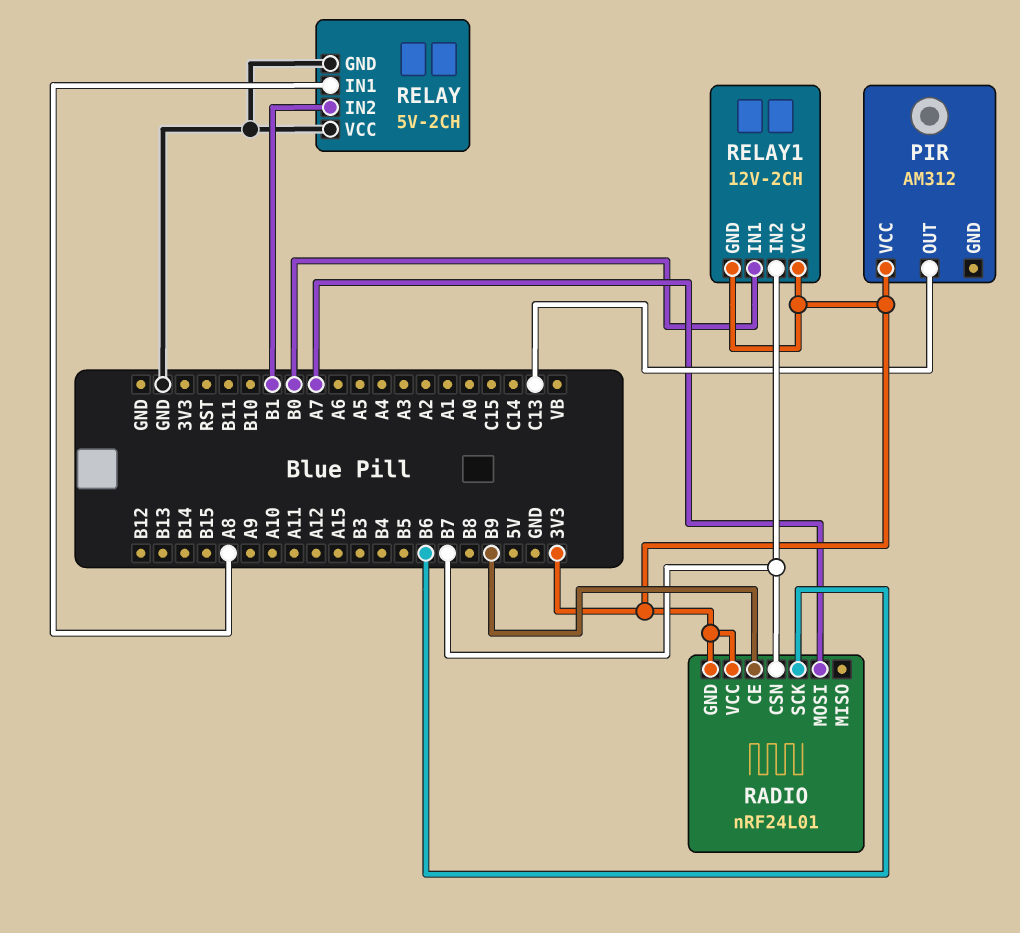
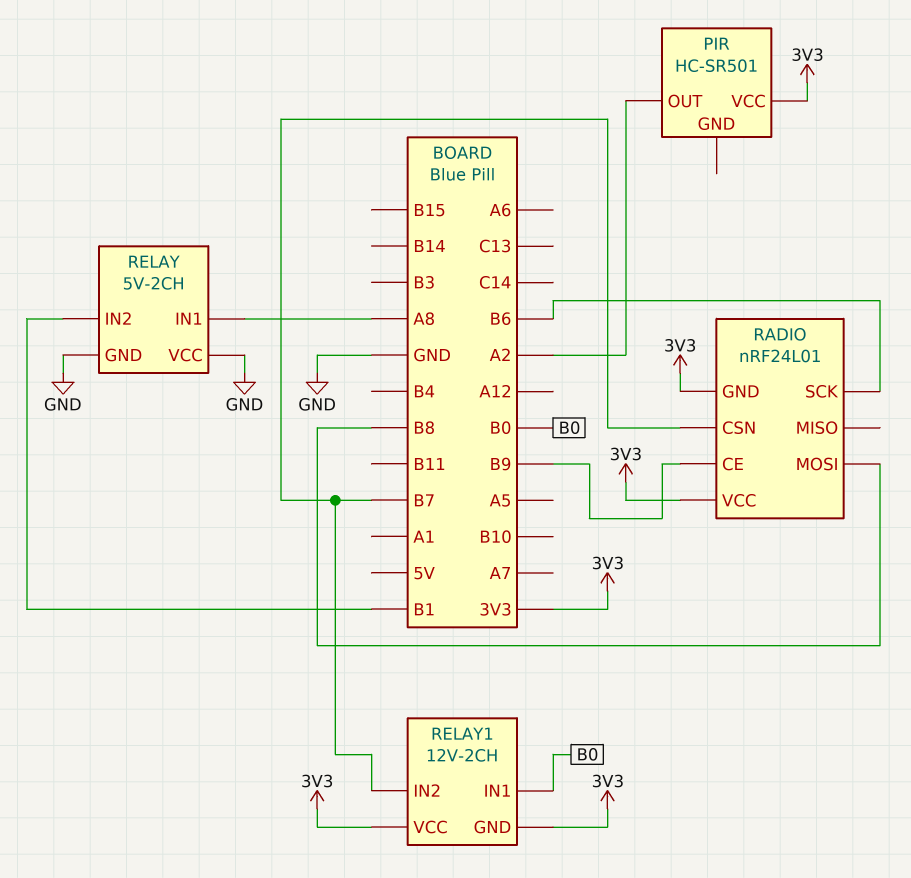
PIR: AM312 -> HC-SR501
PIR pin OUT: C13 -> A2
RADIO pin MOSI: A7 -> B8

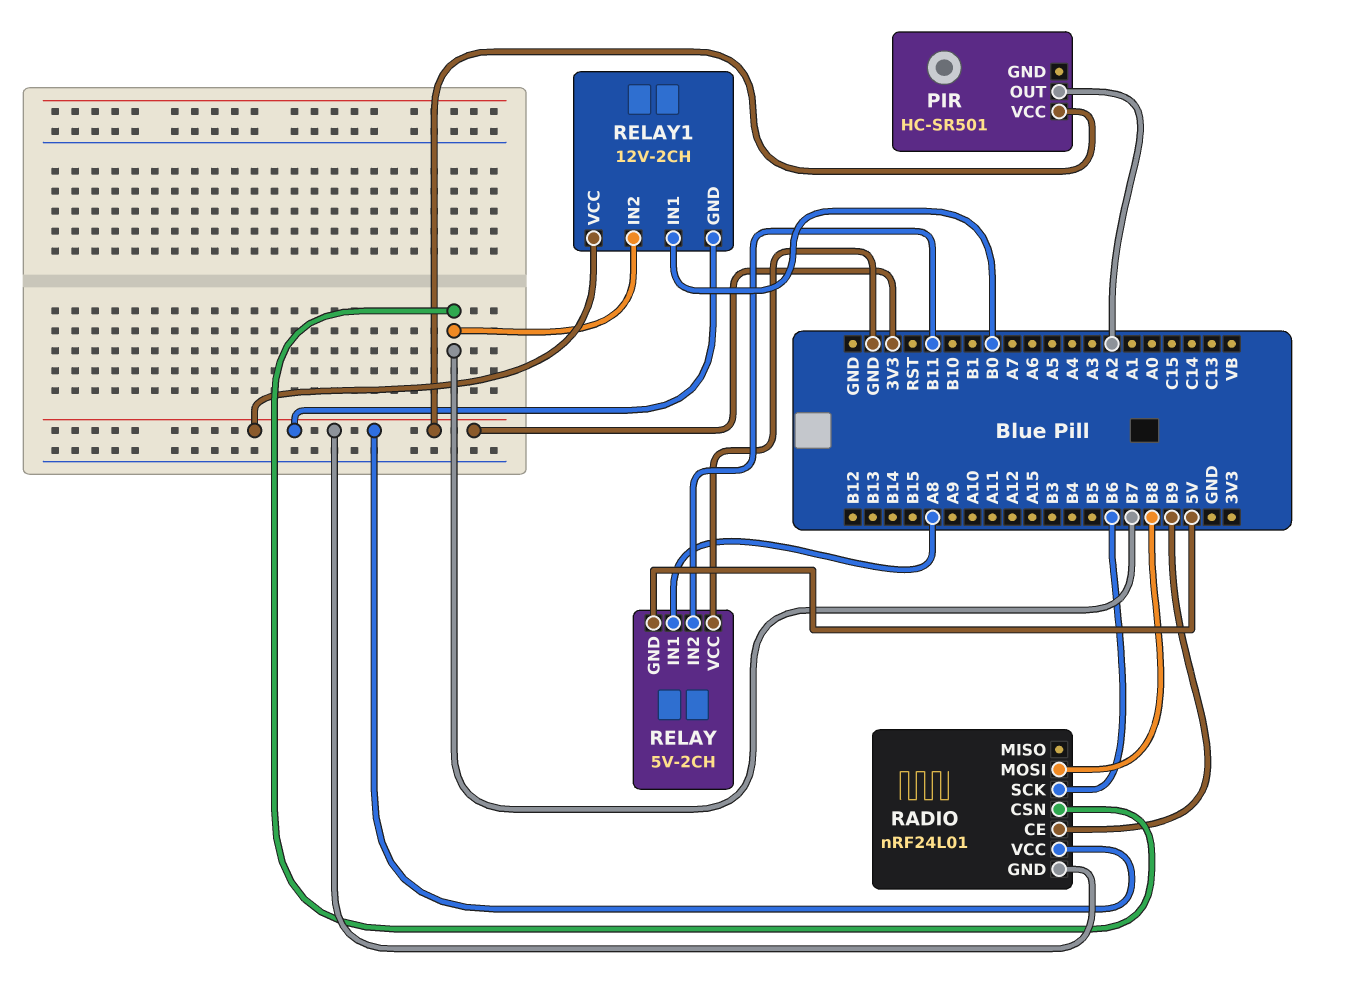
RELAY pin GND: GND -> 5V
RELAY pin IN2: B1 -> B11

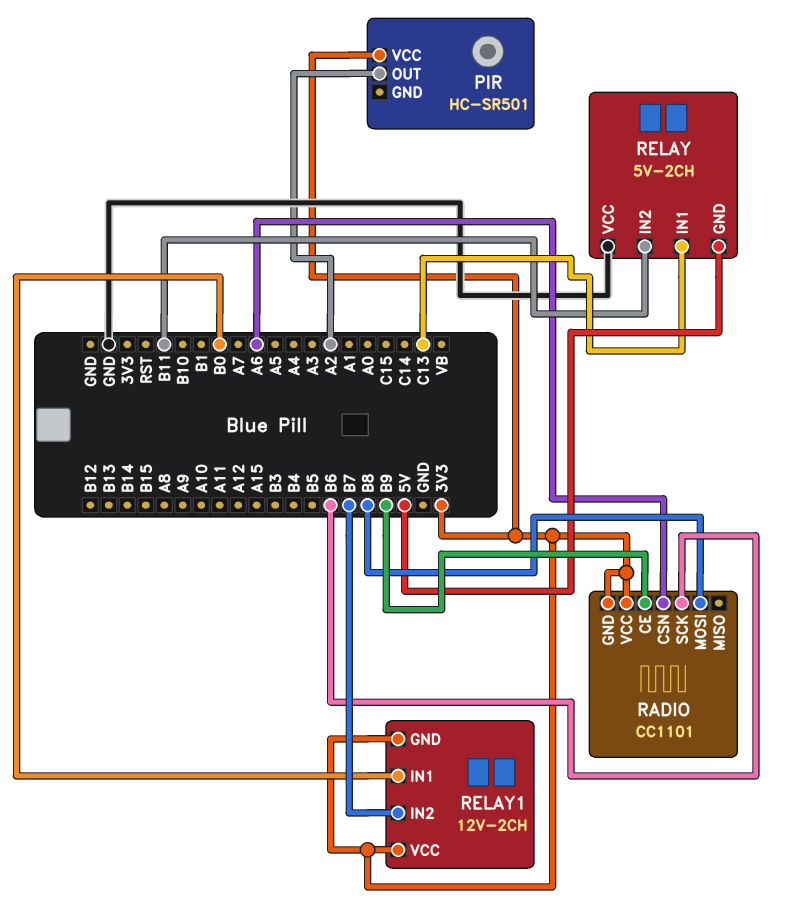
RADIO: nRF24L01 -> CC1101
RADIO pin CSN: B7 -> A6
RELAY pin IN1: A8 -> C13

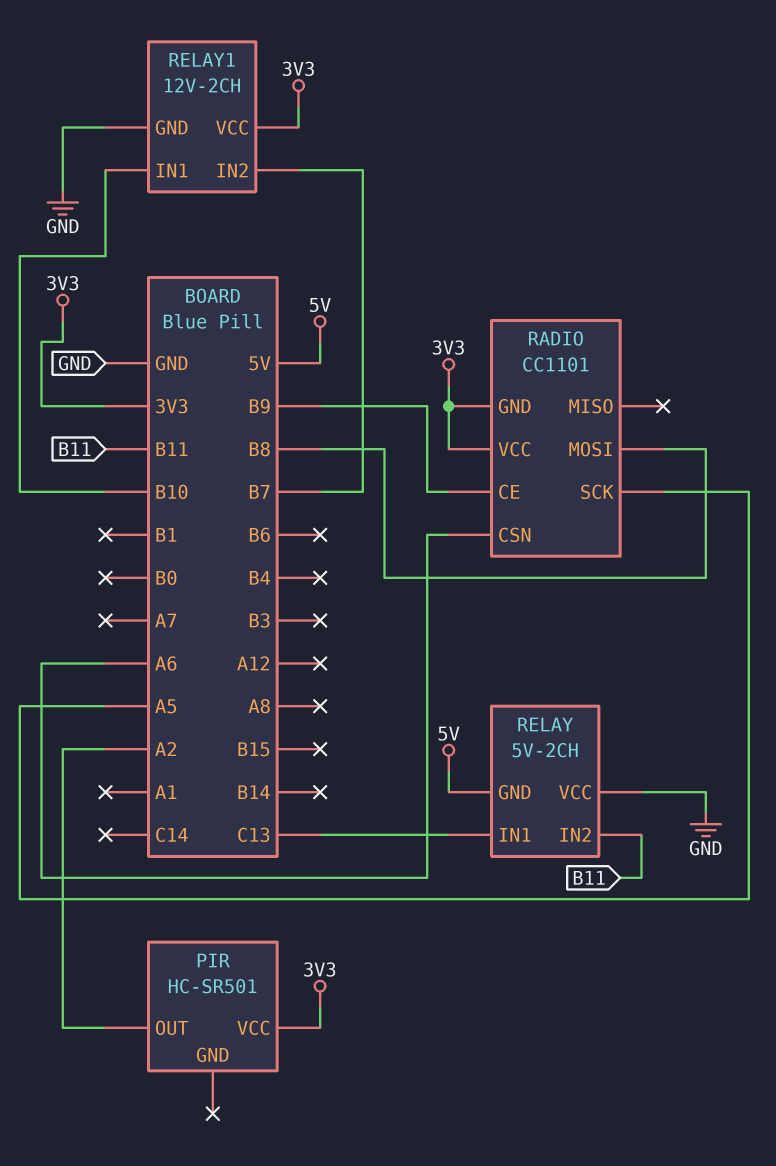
RADIO pin SCK: B6 -> A5
RELAY1 pin GND: 3V3 -> GND
RELAY1 pin IN1: B0 -> B10

